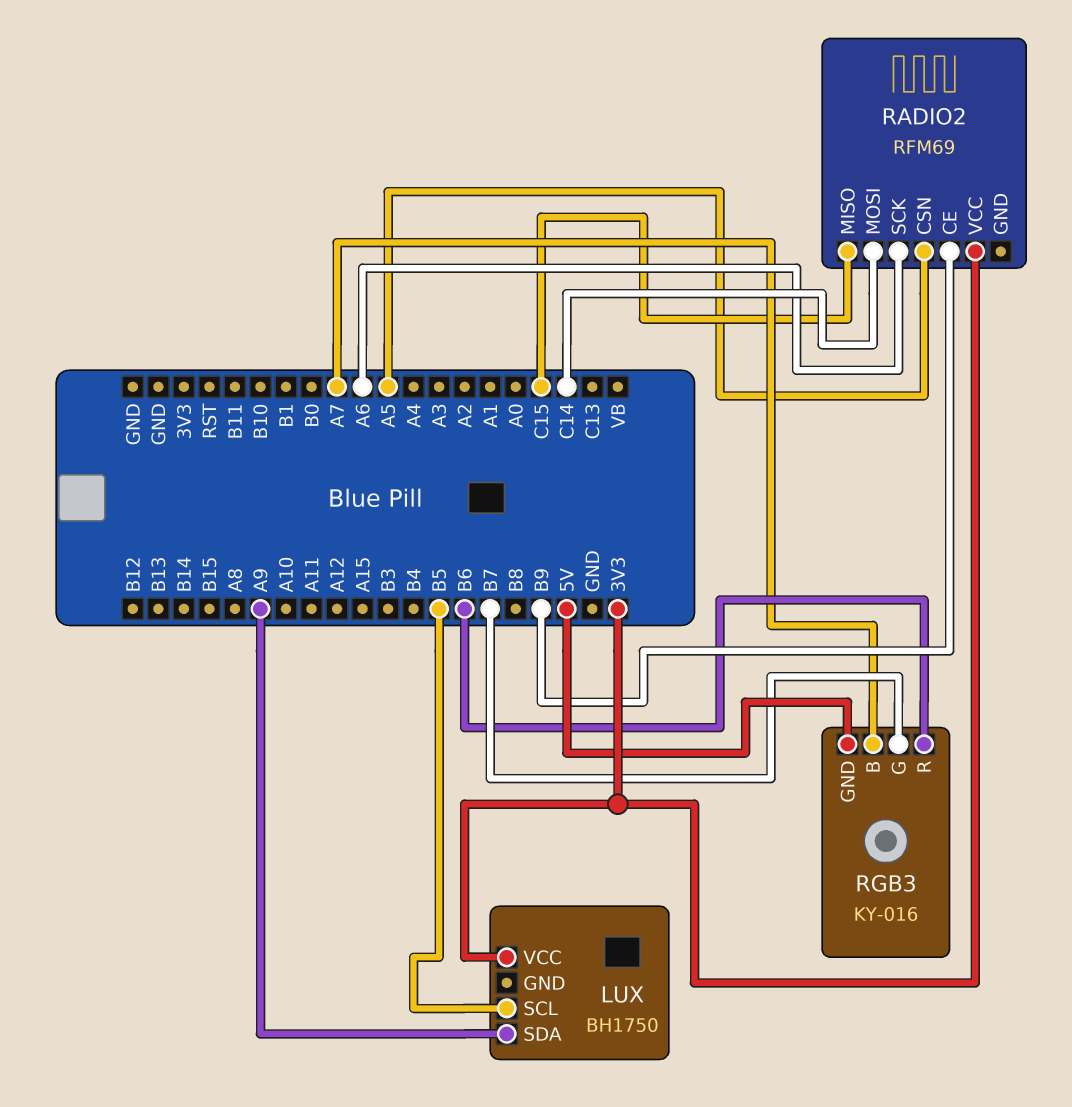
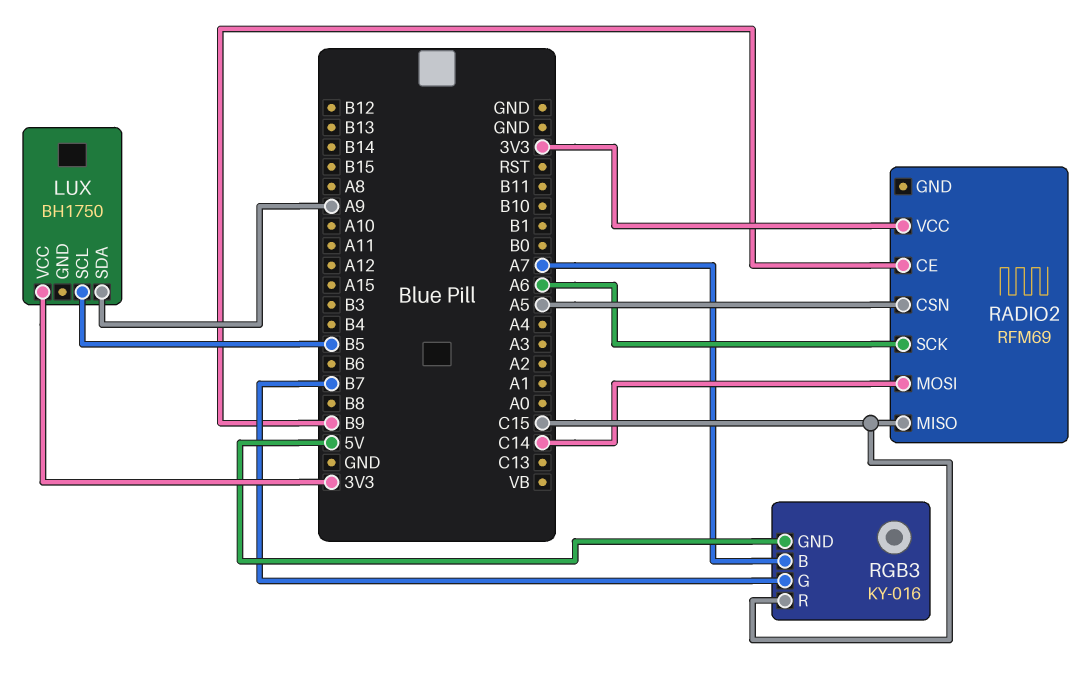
RGB3 pin R: B6 -> C15

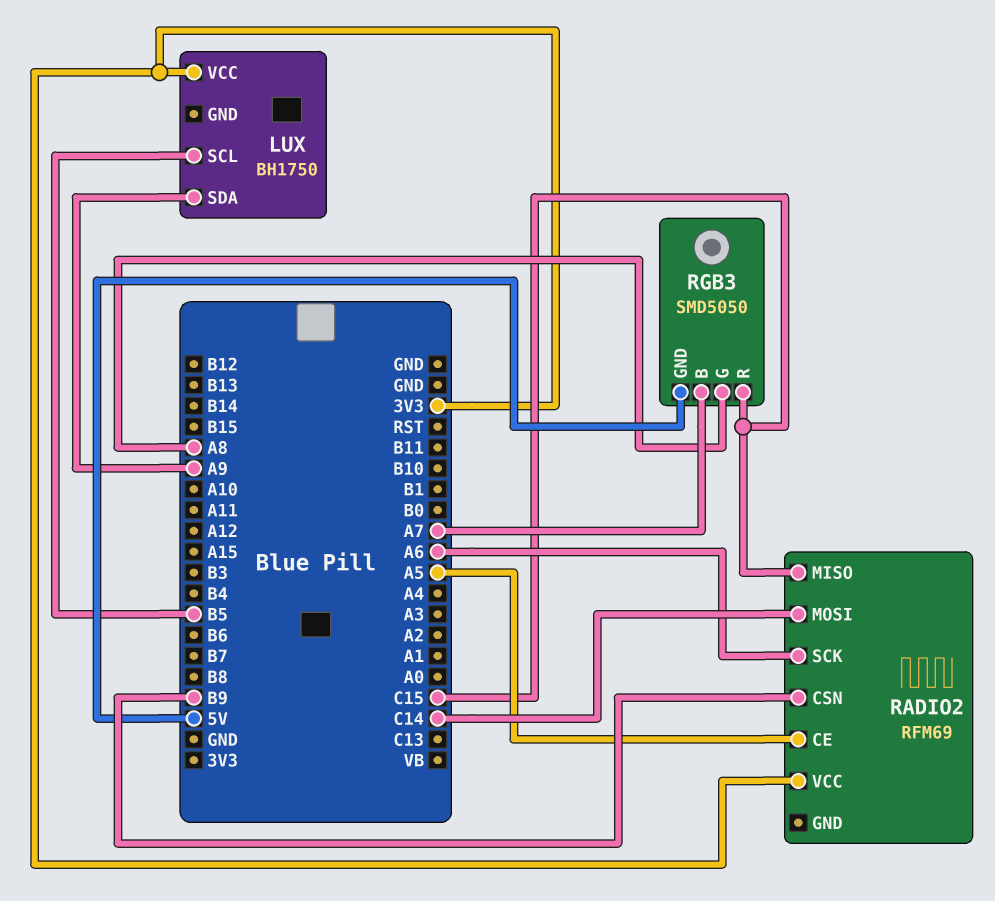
RADIO2 pin CE: B9 -> A5
RADIO2 pin CSN: A5 -> B9
RGB3: KY-016 -> SMD5050
RGB3 pin G: B7 -> A8

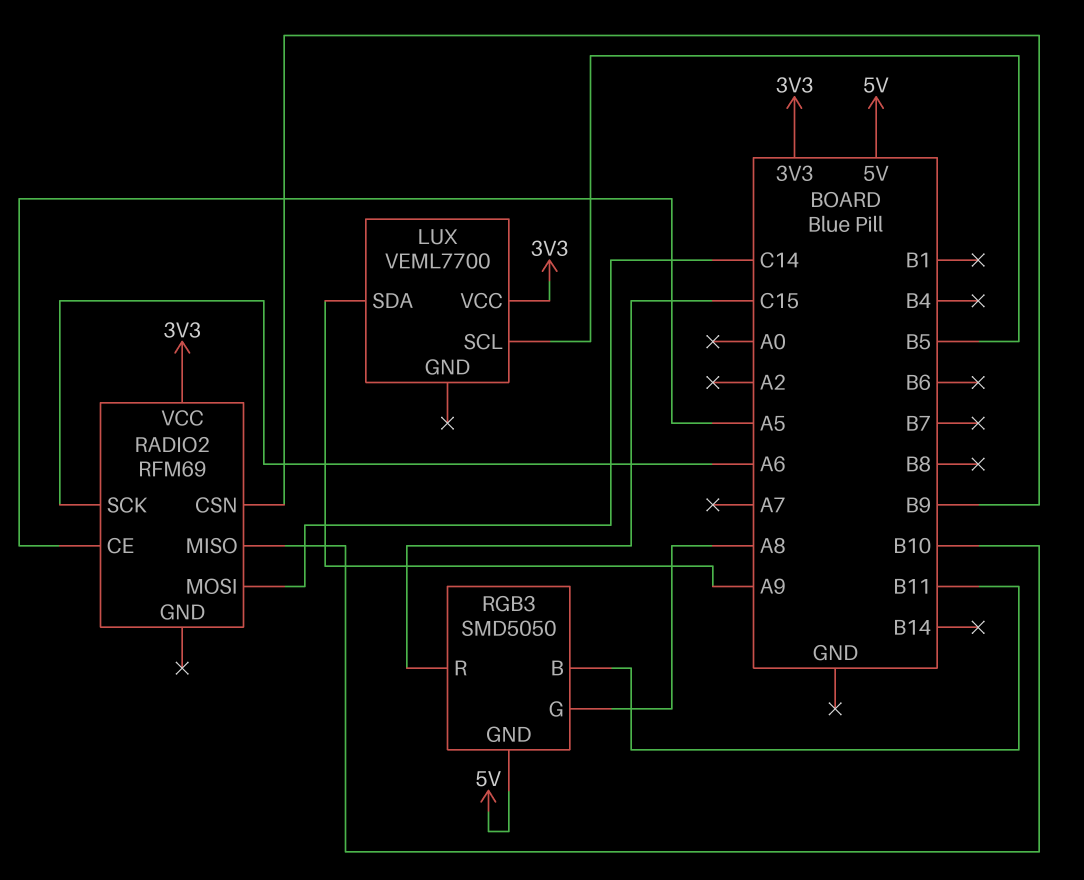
LUX: BH1750 -> VEML7700
RADIO2 pin MISO: C15 -> B10
RGB3 pin B: A7 -> B11

